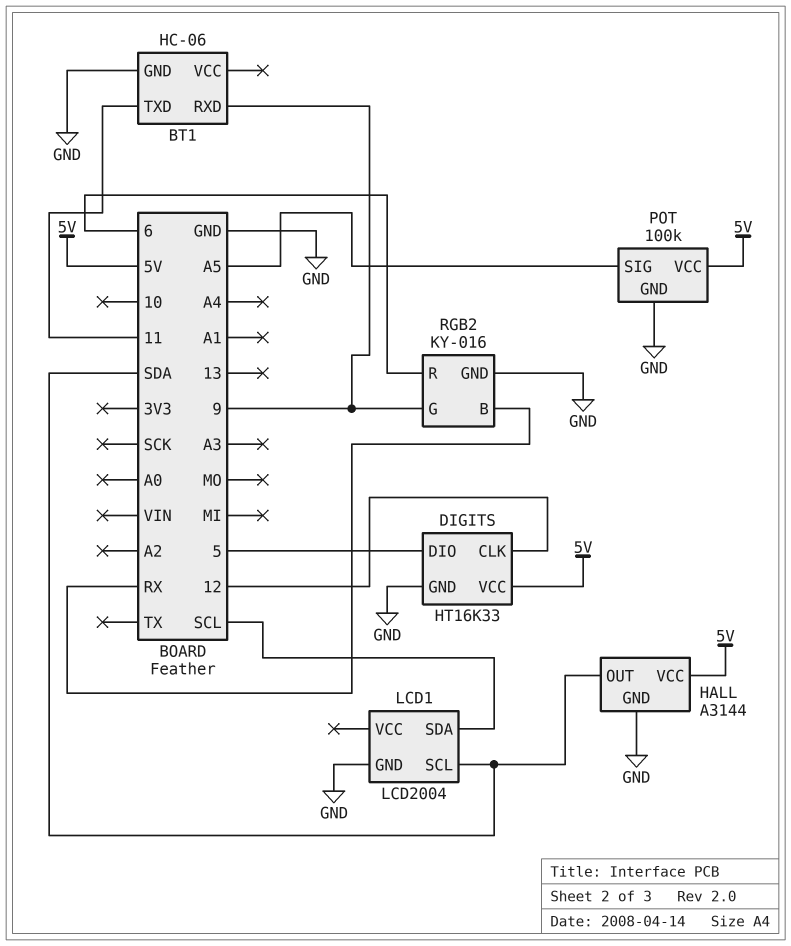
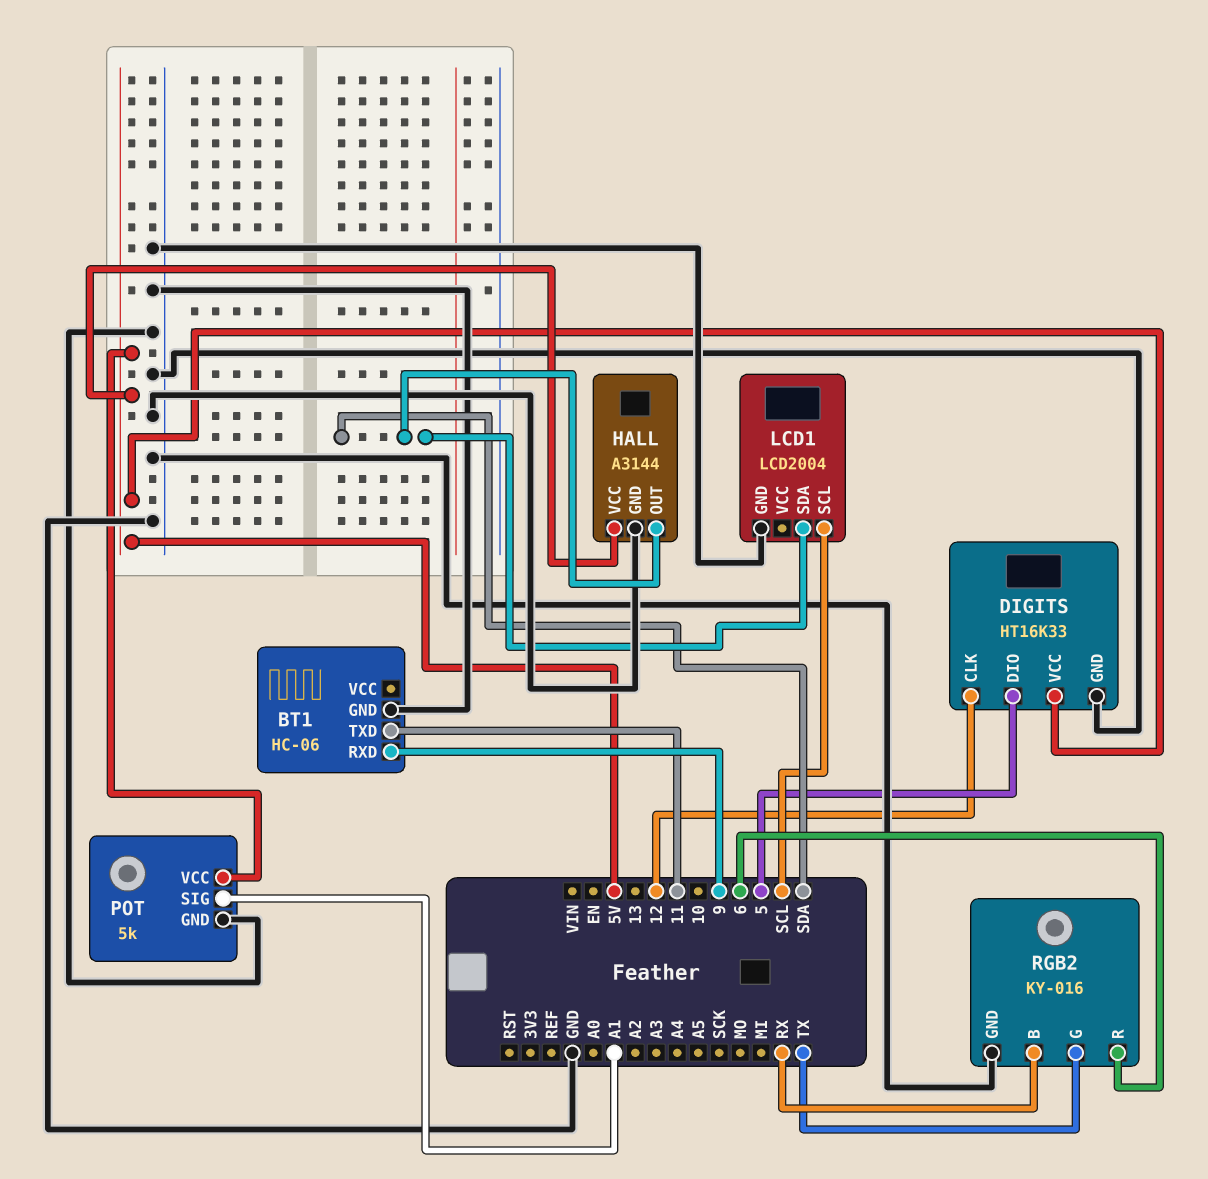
LCD1 pin SCL: SDA -> SCL
LCD1 pin SDA: SCL -> SDA
POT: 100k -> 5k
POT pin SIG: A5 -> A1
RGB2 pin G: 9 -> TX

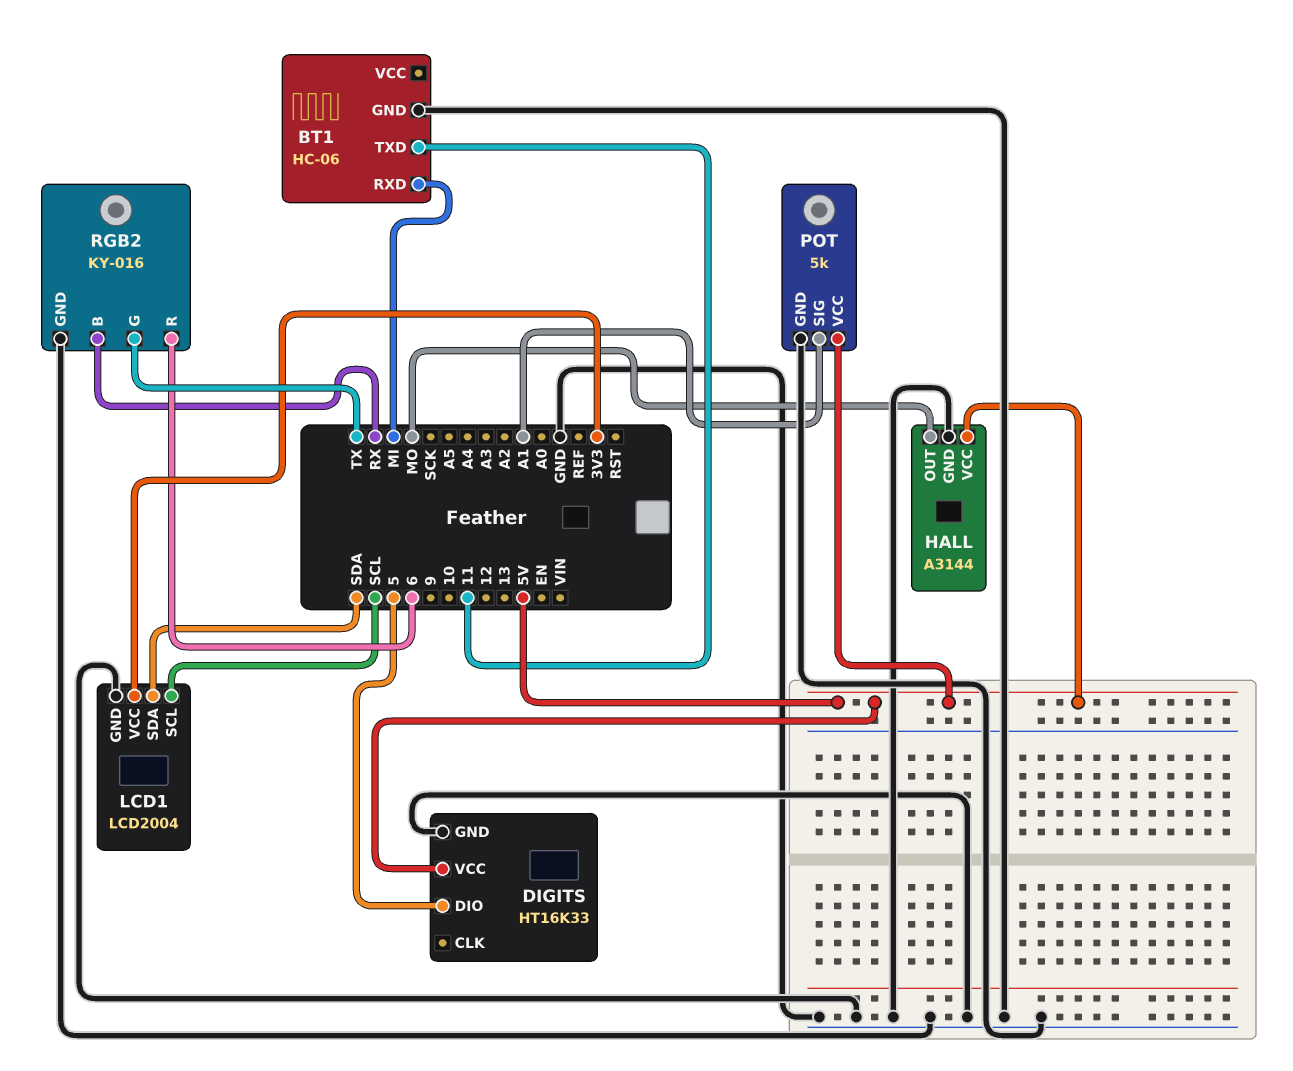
BT1 pin RXD: 9 -> MI
DIGITS pin CLK: 12 -> none
HALL pin OUT: SDA -> MO
LCD1 pin VCC: none -> 3V3

